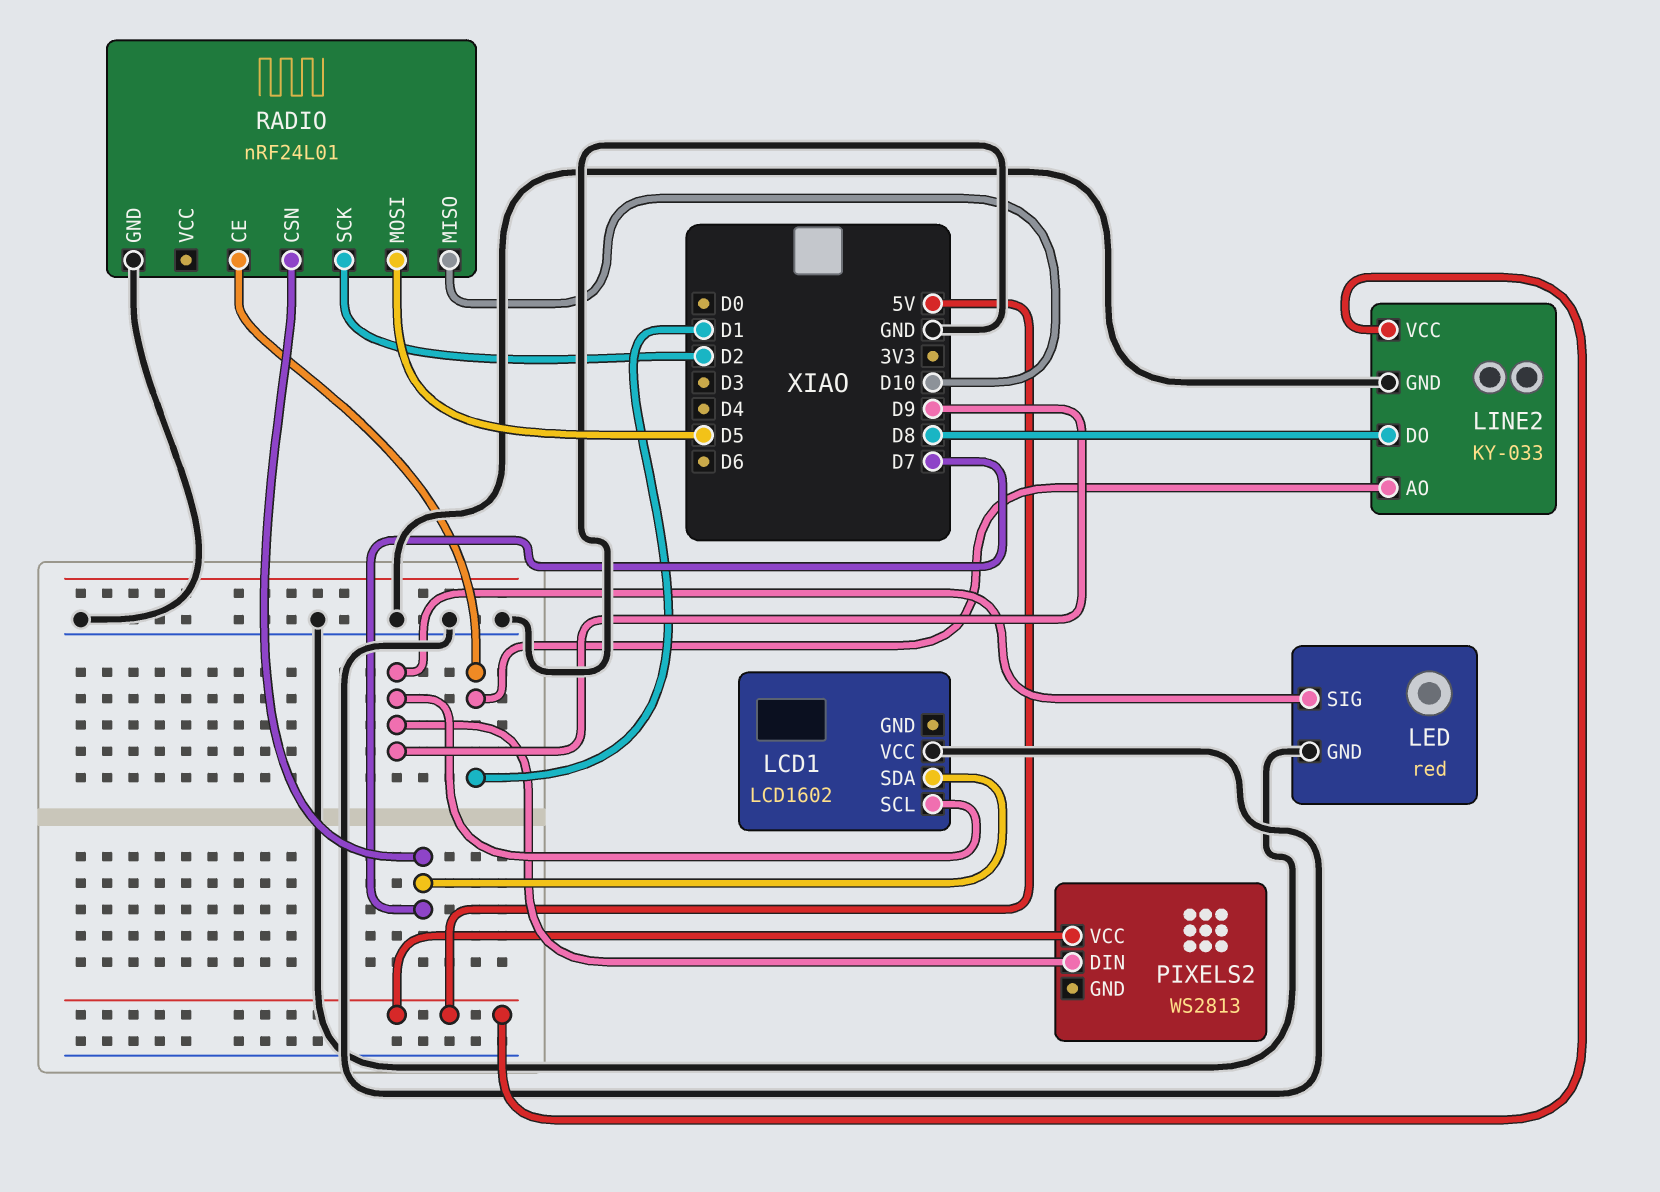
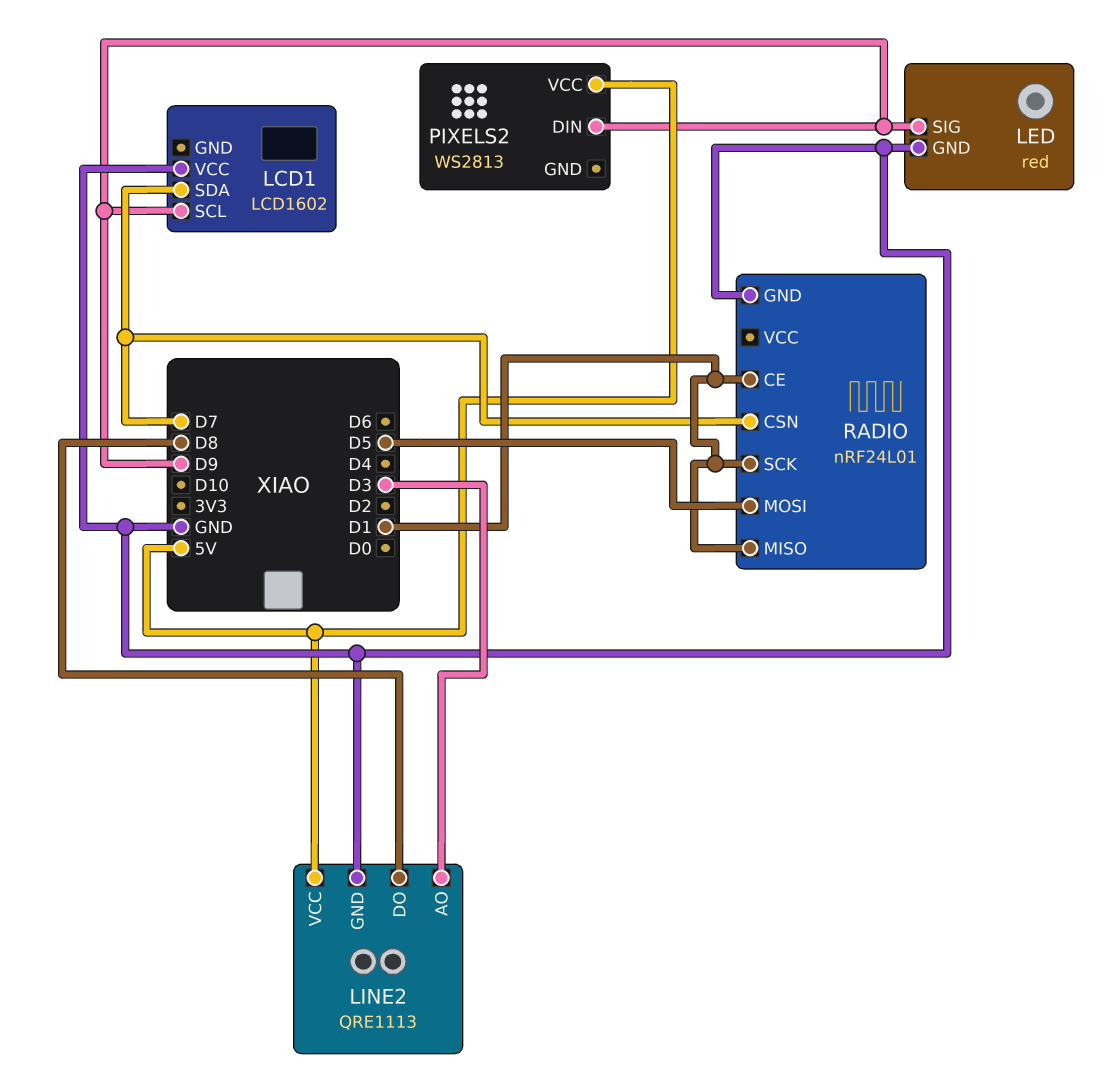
LINE2: KY-033 -> QRE1113
LINE2 pin AO: D1 -> D3
RADIO pin MISO: D10 -> D1
RADIO pin SCK: D2 -> D1

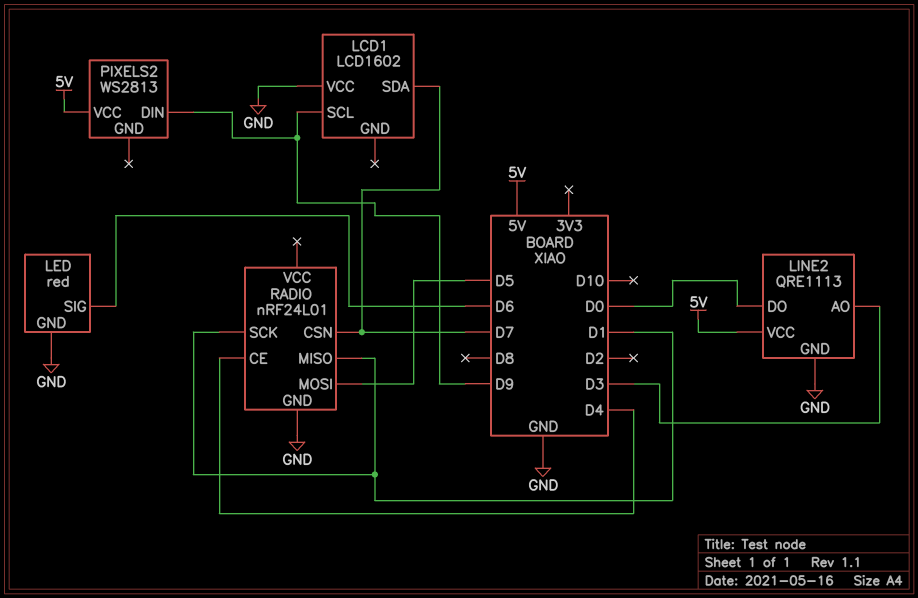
LED pin SIG: D9 -> D6
LINE2 pin DO: D8 -> D0
RADIO pin CE: D1 -> D4

